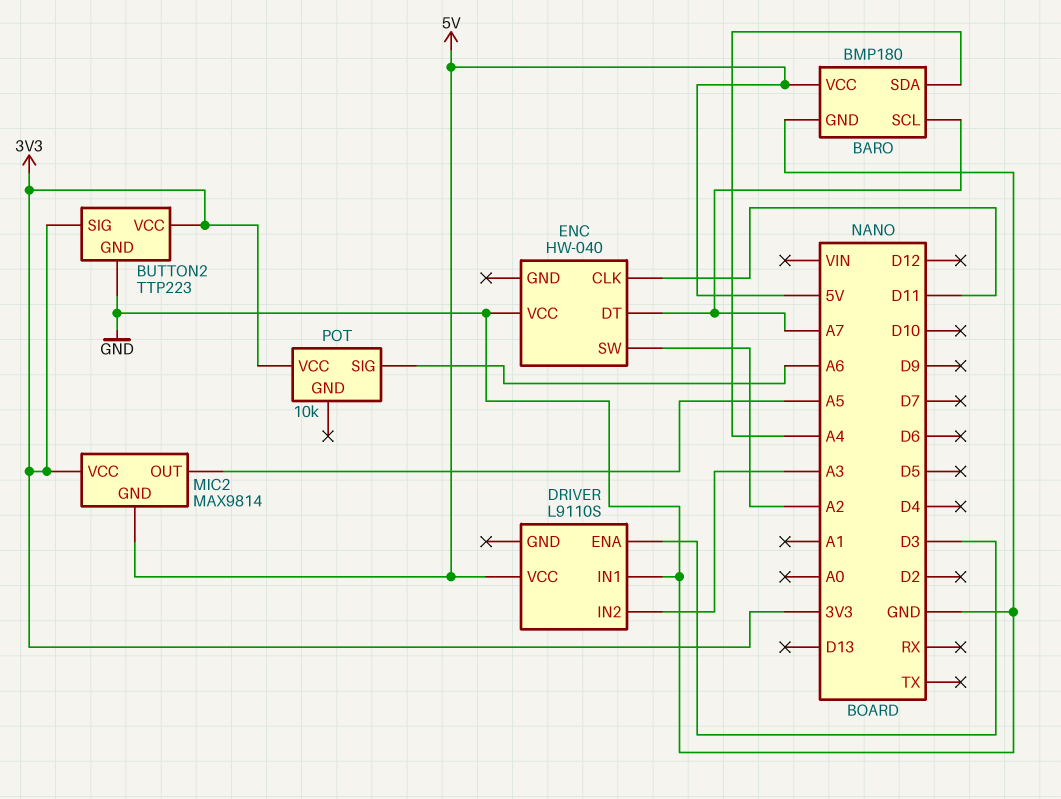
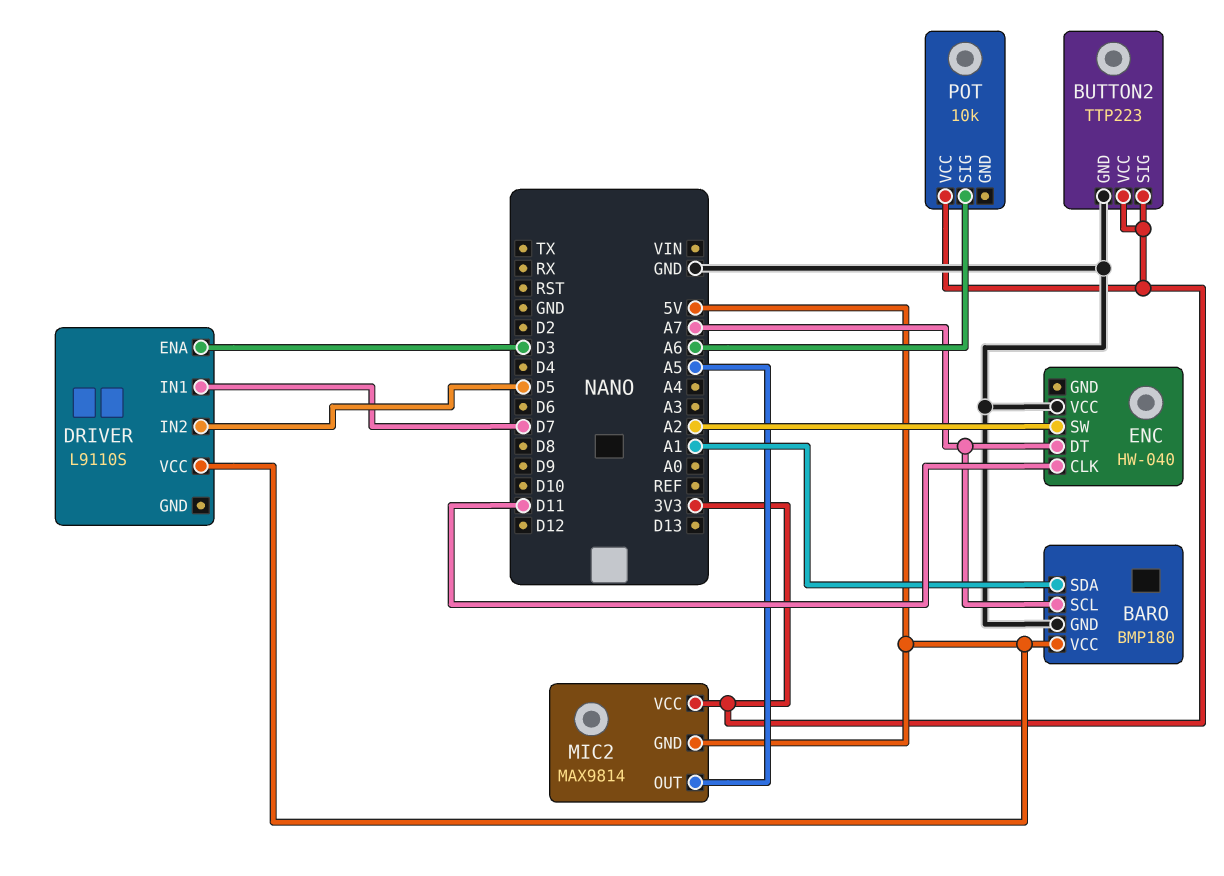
BARO pin SDA: A4 -> A1
DRIVER pin IN1: GND -> D7
DRIVER pin IN2: A3 -> D5

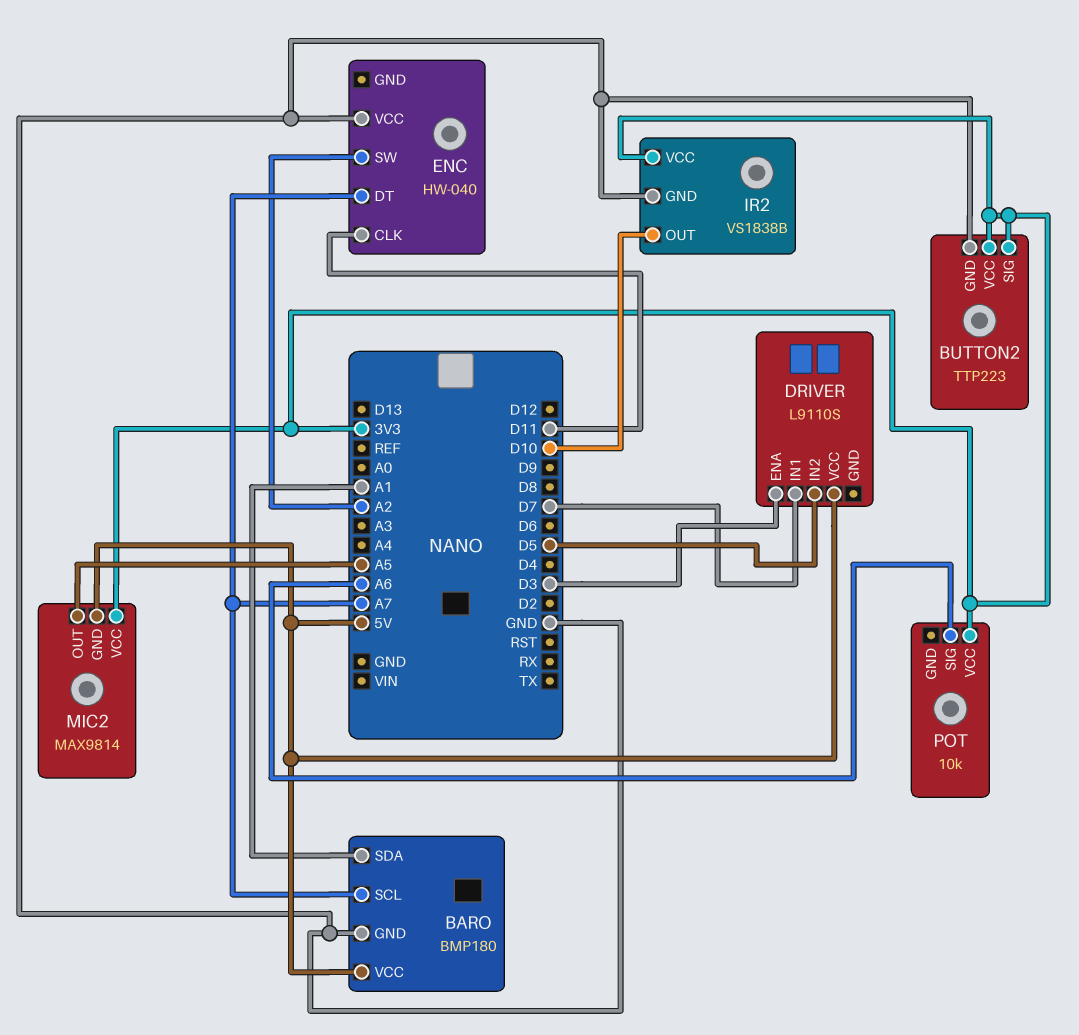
IR2: none -> VS1838B
IR2 pin GND: none -> GND
IR2 pin OUT: none -> D10
IR2 pin VCC: none -> 3V3

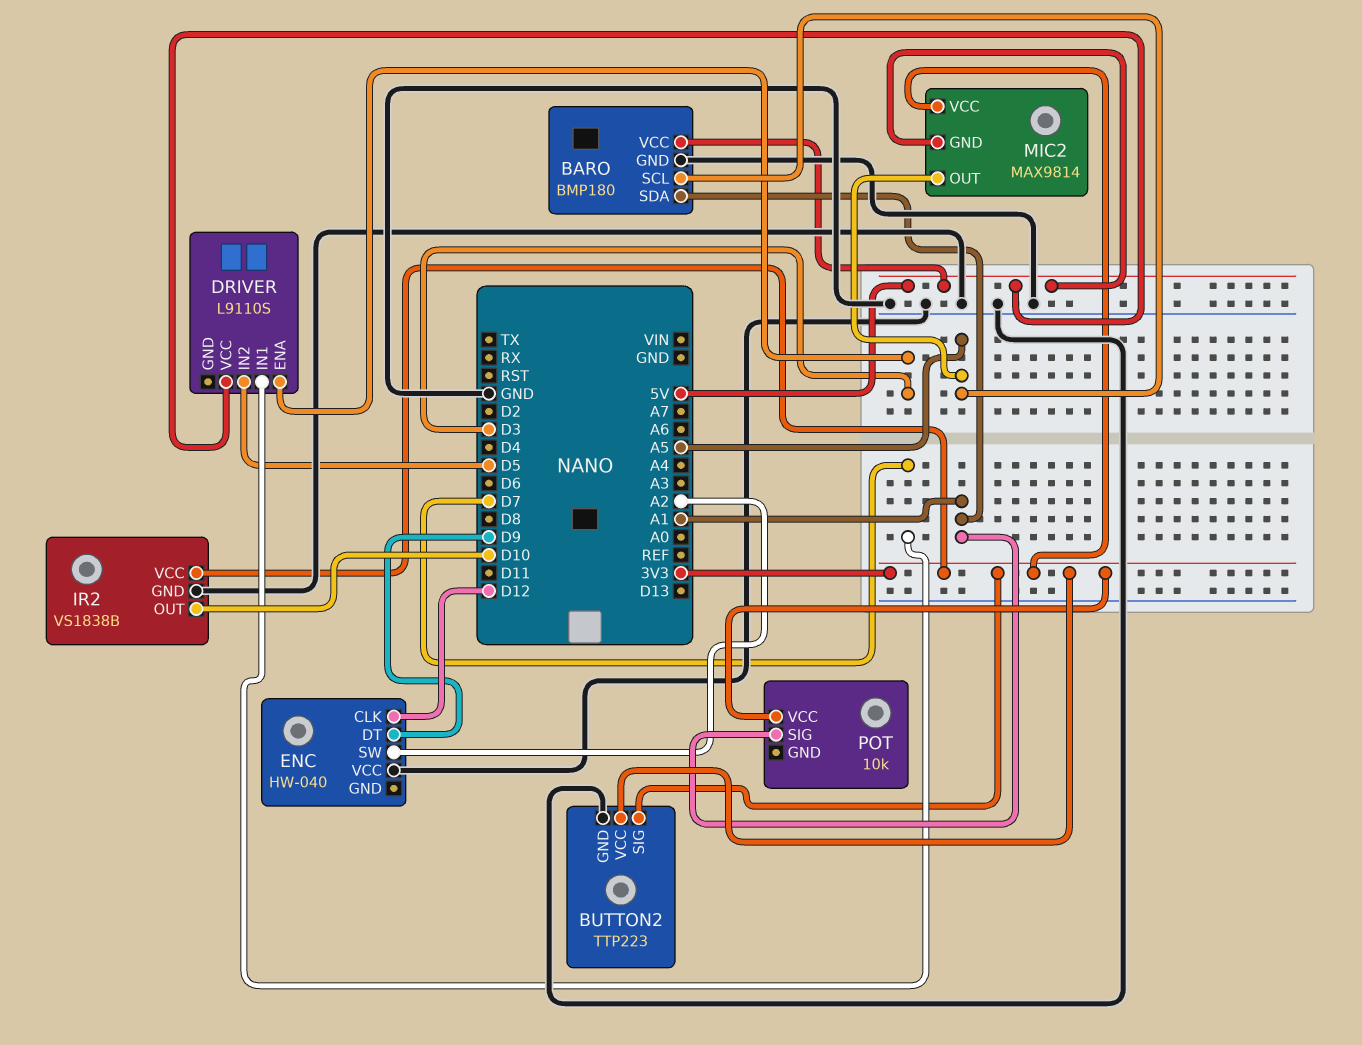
BARO pin SCL: A7 -> A5
ENC pin CLK: D11 -> D12
ENC pin DT: A7 -> D9
POT pin SIG: A6 -> A1

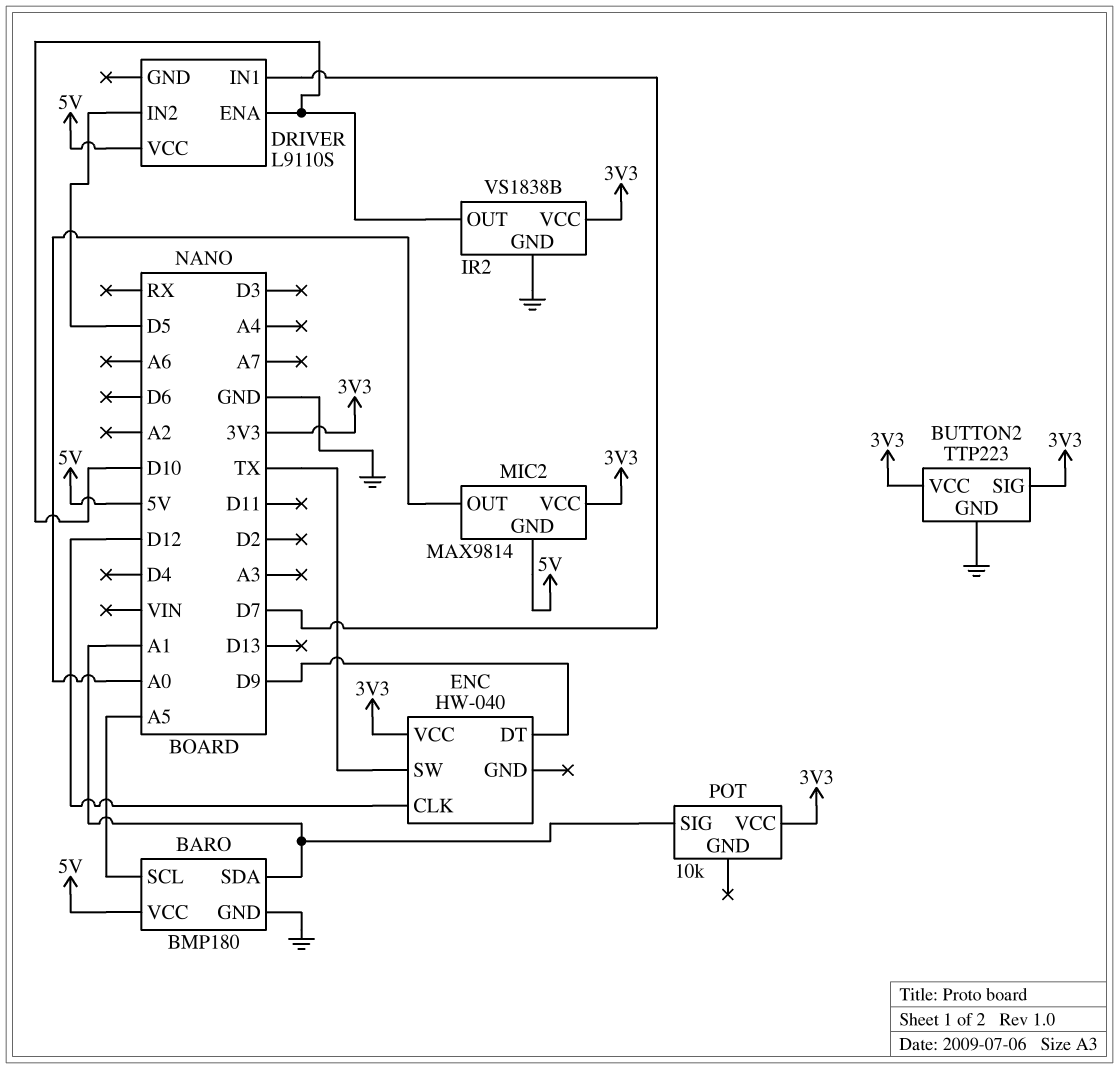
DRIVER pin ENA: D3 -> D10
ENC pin SW: A2 -> TX
ENC pin VCC: GND -> 3V3
MIC2 pin OUT: A5 -> A0

